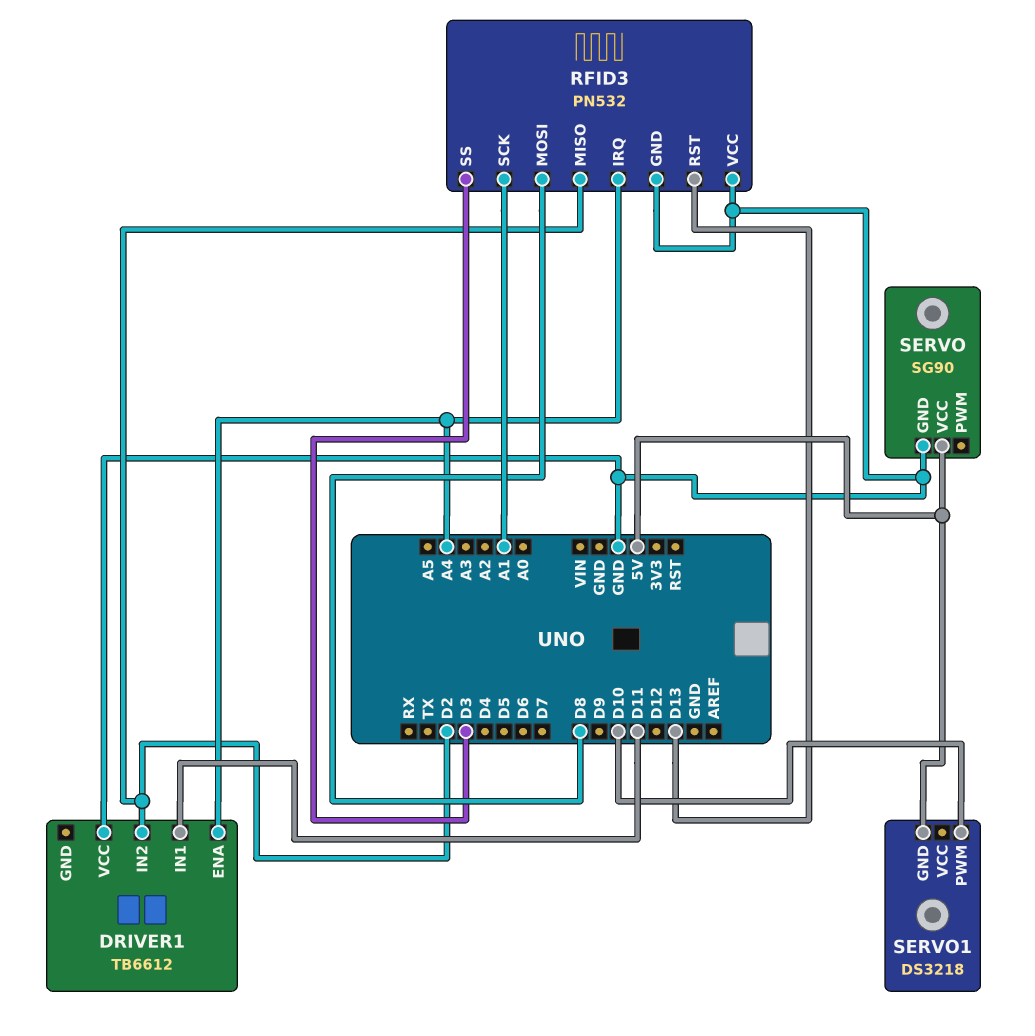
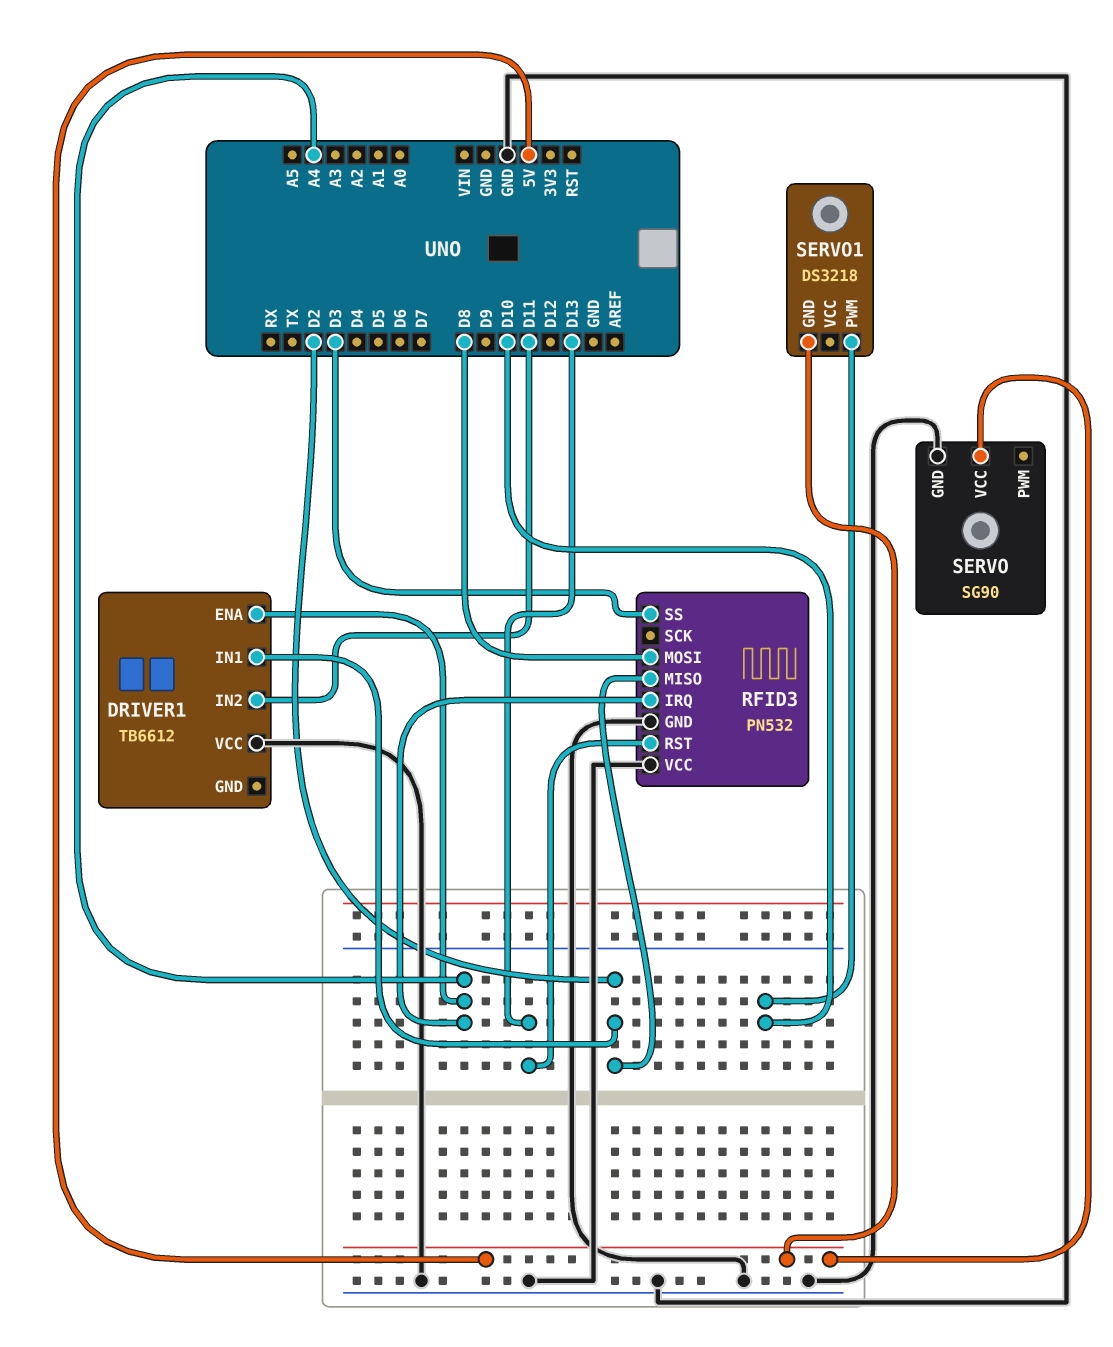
DRIVER1 pin IN1: D11 -> D2
DRIVER1 pin IN2: D2 -> D11
RFID3 pin SCK: A1 -> none

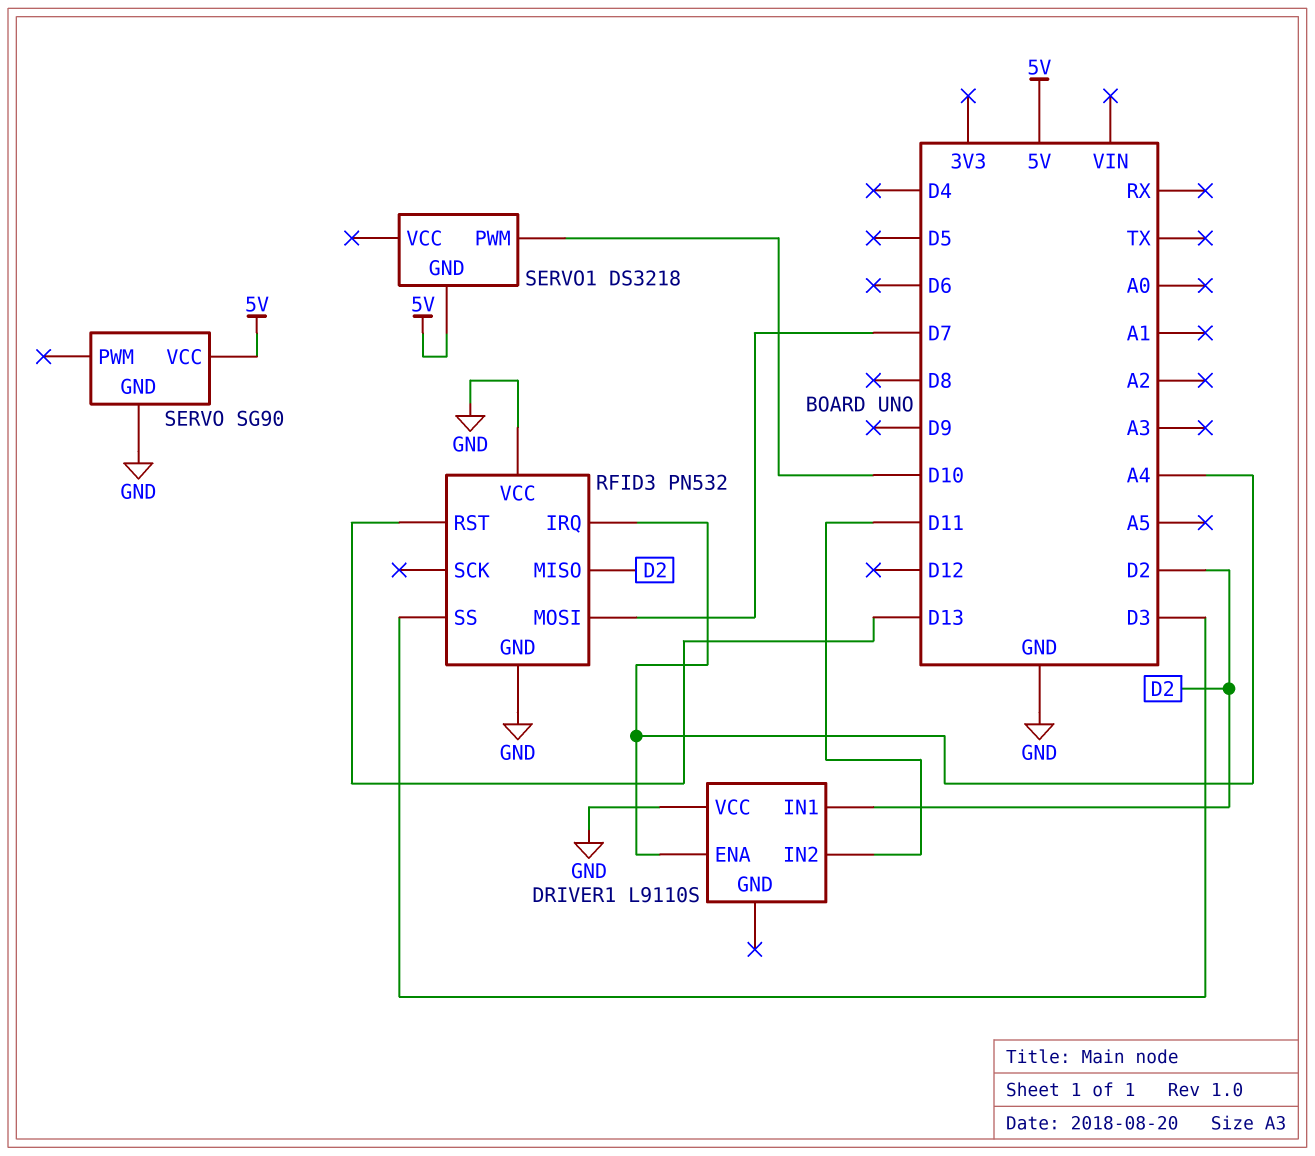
DRIVER1: TB6612 -> L9110S
RFID3 pin MOSI: D8 -> D7

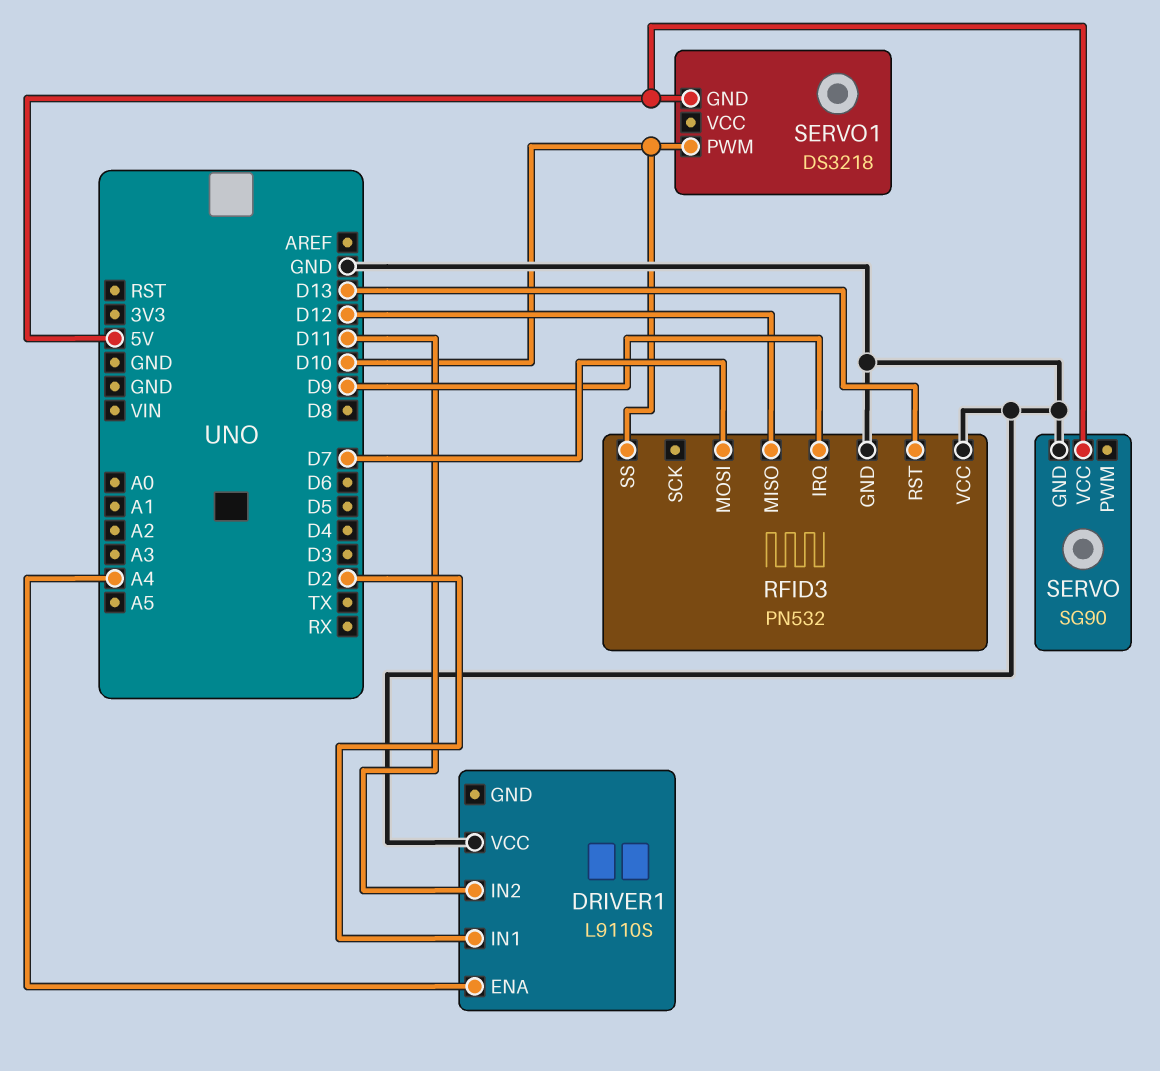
RFID3 pin IRQ: A4 -> D9
RFID3 pin MISO: D2 -> D12
RFID3 pin SS: D3 -> D10

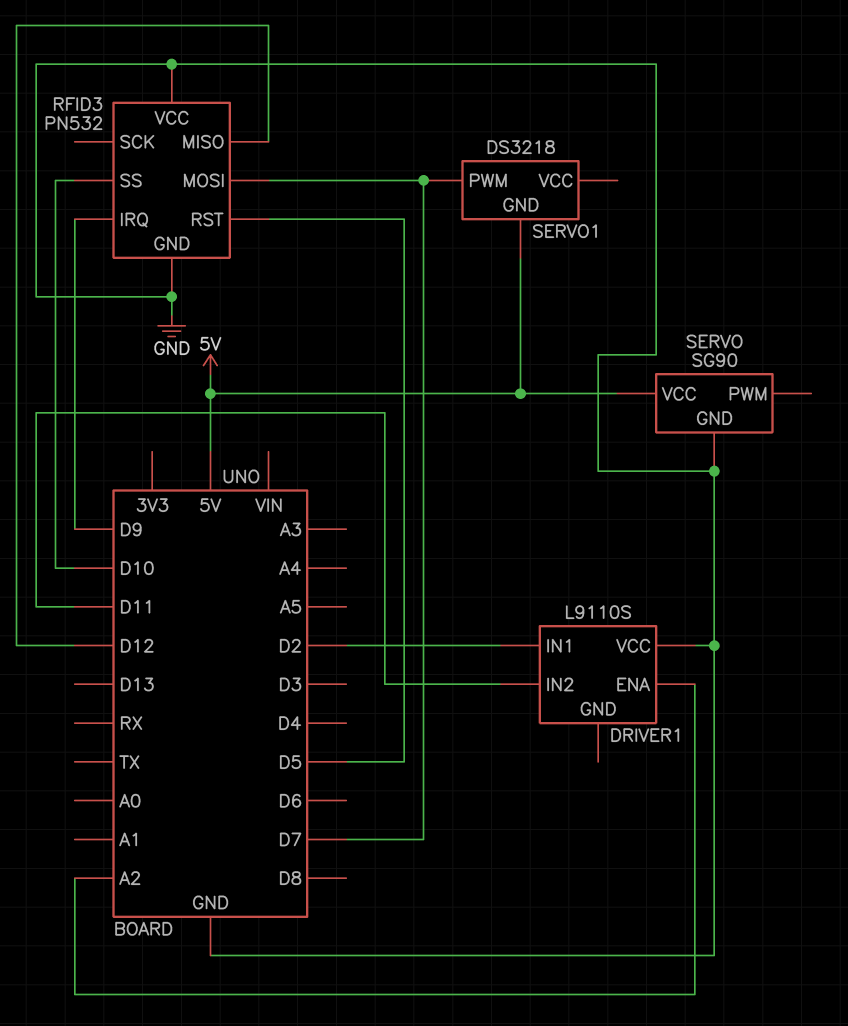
DRIVER1 pin ENA: A4 -> A2
RFID3 pin RST: D13 -> D5
SERVO1 pin PWM: D10 -> D7

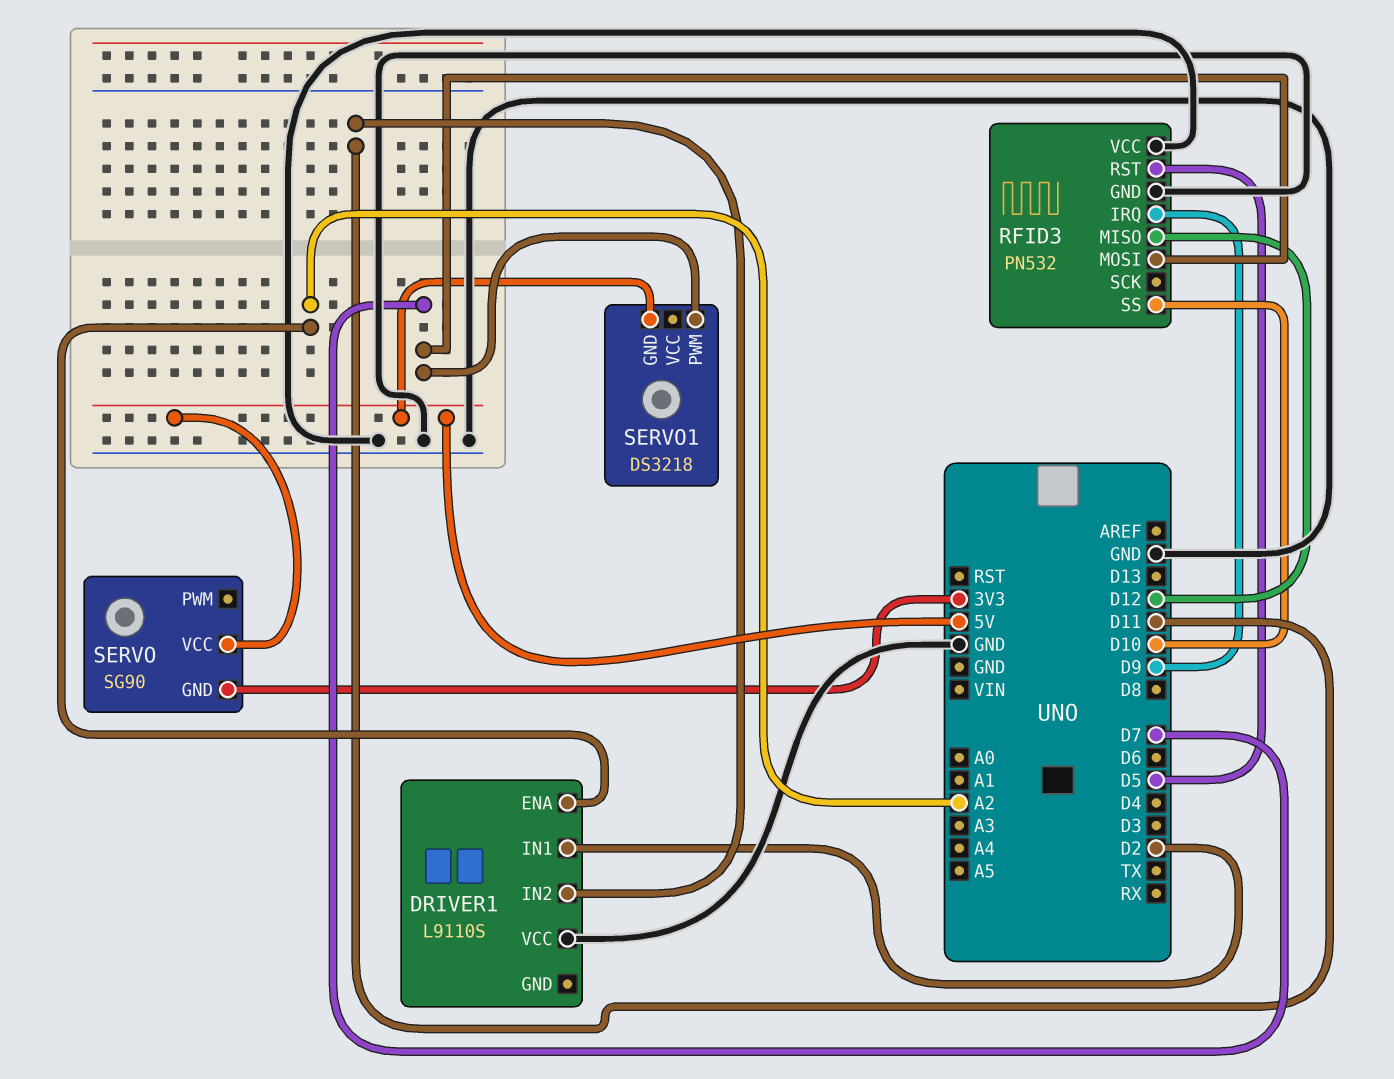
SERVO pin GND: GND -> 3V3

